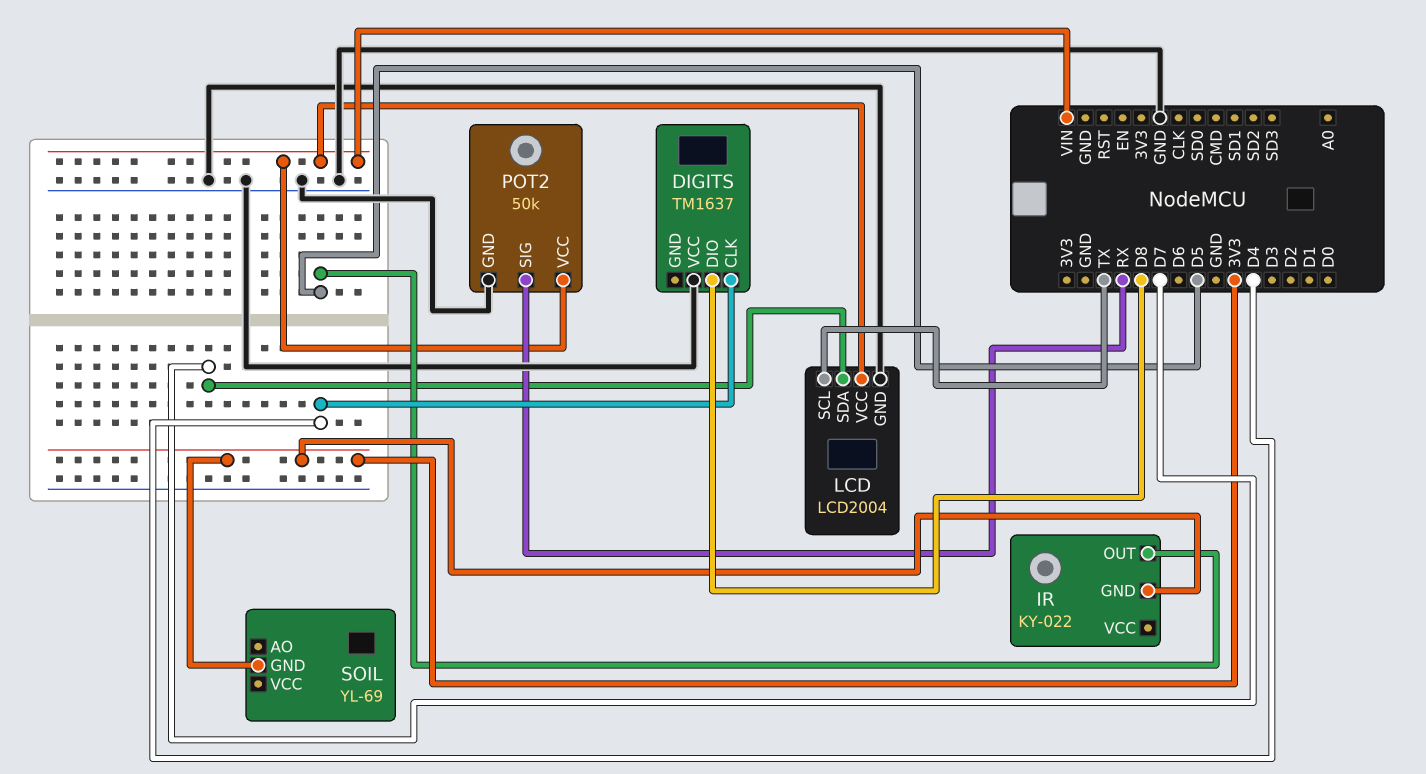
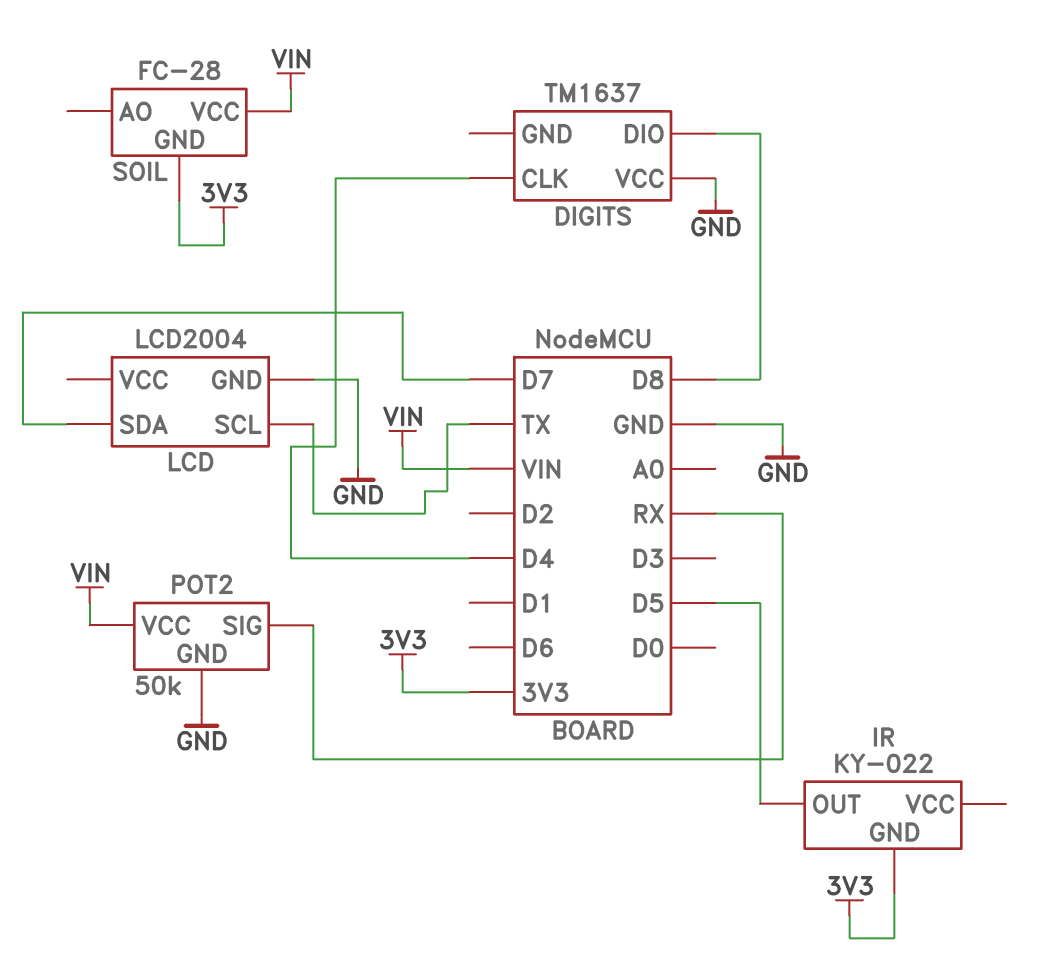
LCD pin VCC: VIN -> none
SOIL: YL-69 -> FC-28
SOIL pin VCC: none -> VIN

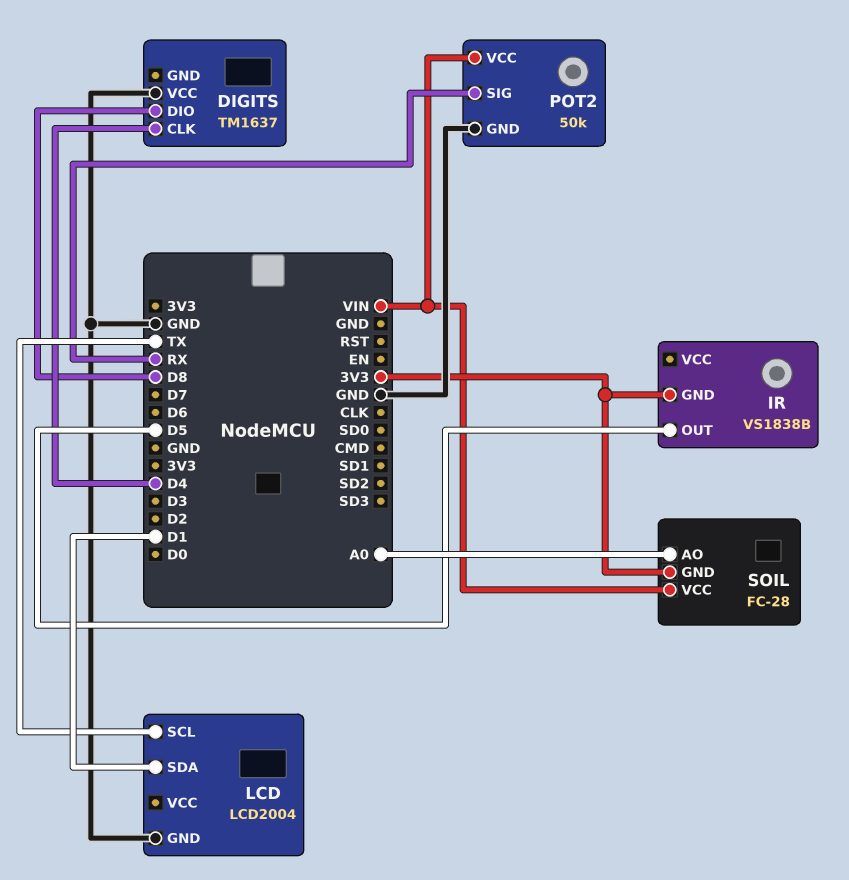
IR: KY-022 -> VS1838B
LCD pin SDA: D7 -> D1
SOIL pin AO: none -> A0

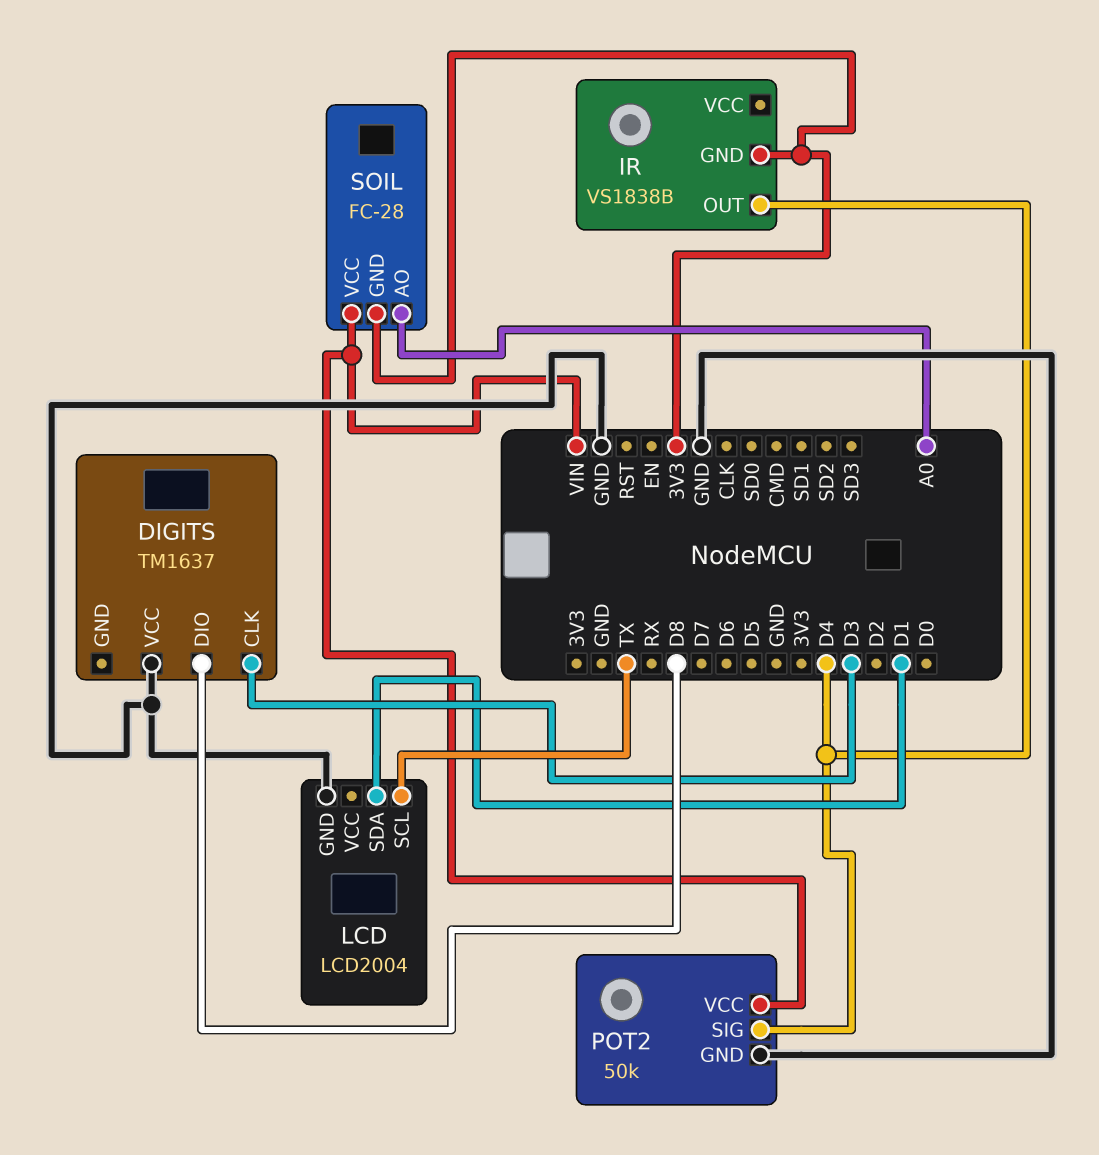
DIGITS pin CLK: D4 -> D3
IR pin OUT: D5 -> D4
POT2 pin SIG: RX -> D4

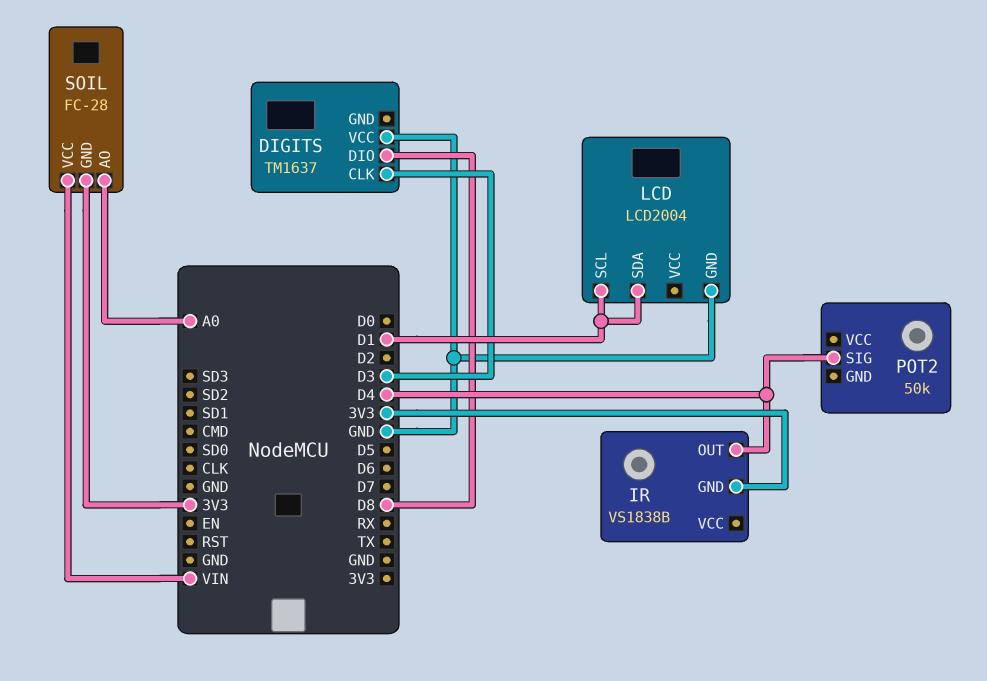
LCD pin SCL: TX -> D1
POT2 pin GND: GND -> none
POT2 pin VCC: VIN -> none

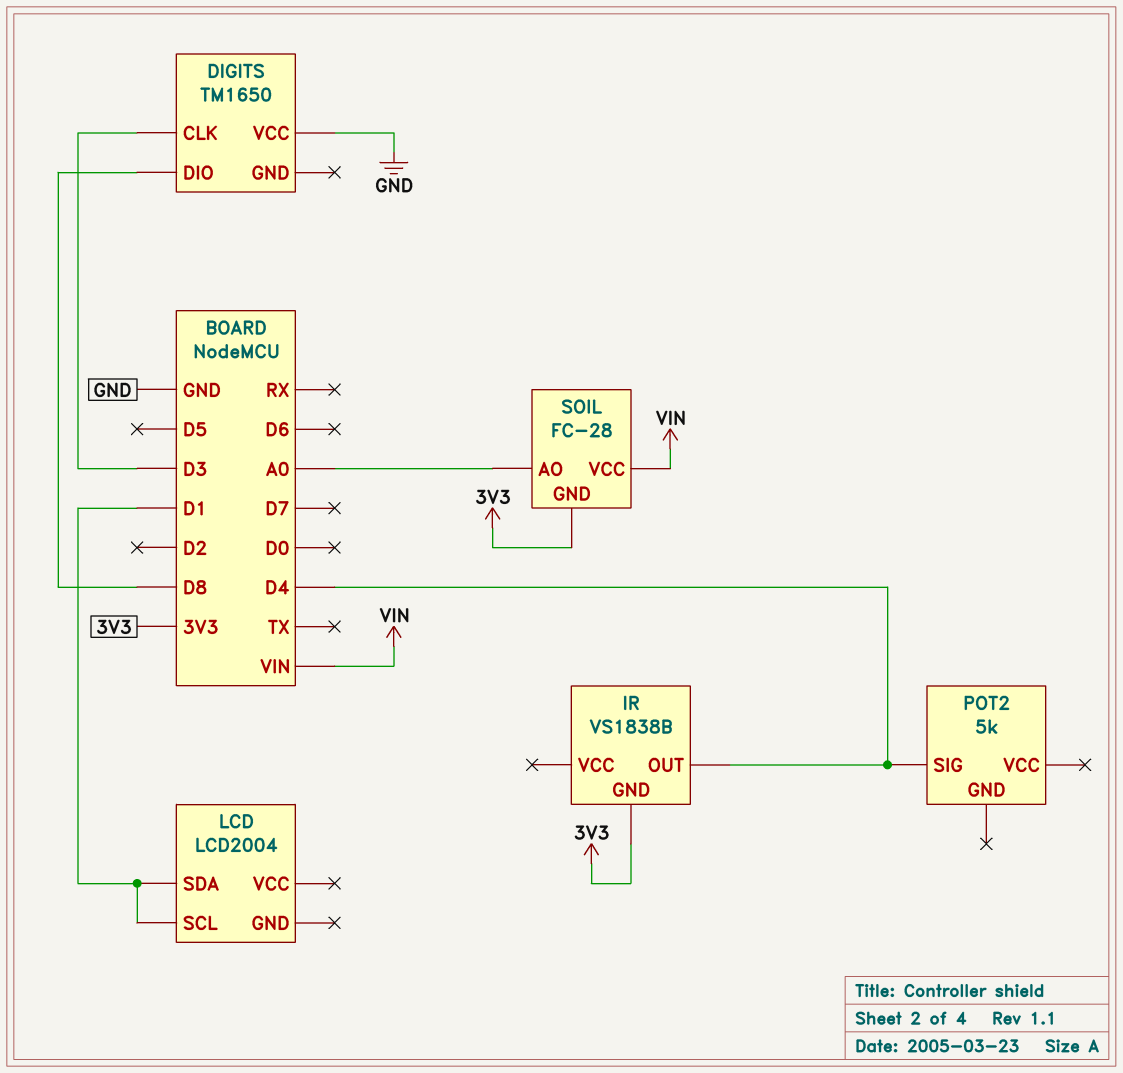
DIGITS: TM1637 -> TM1650
LCD pin GND: GND -> none
POT2: 50k -> 5k

